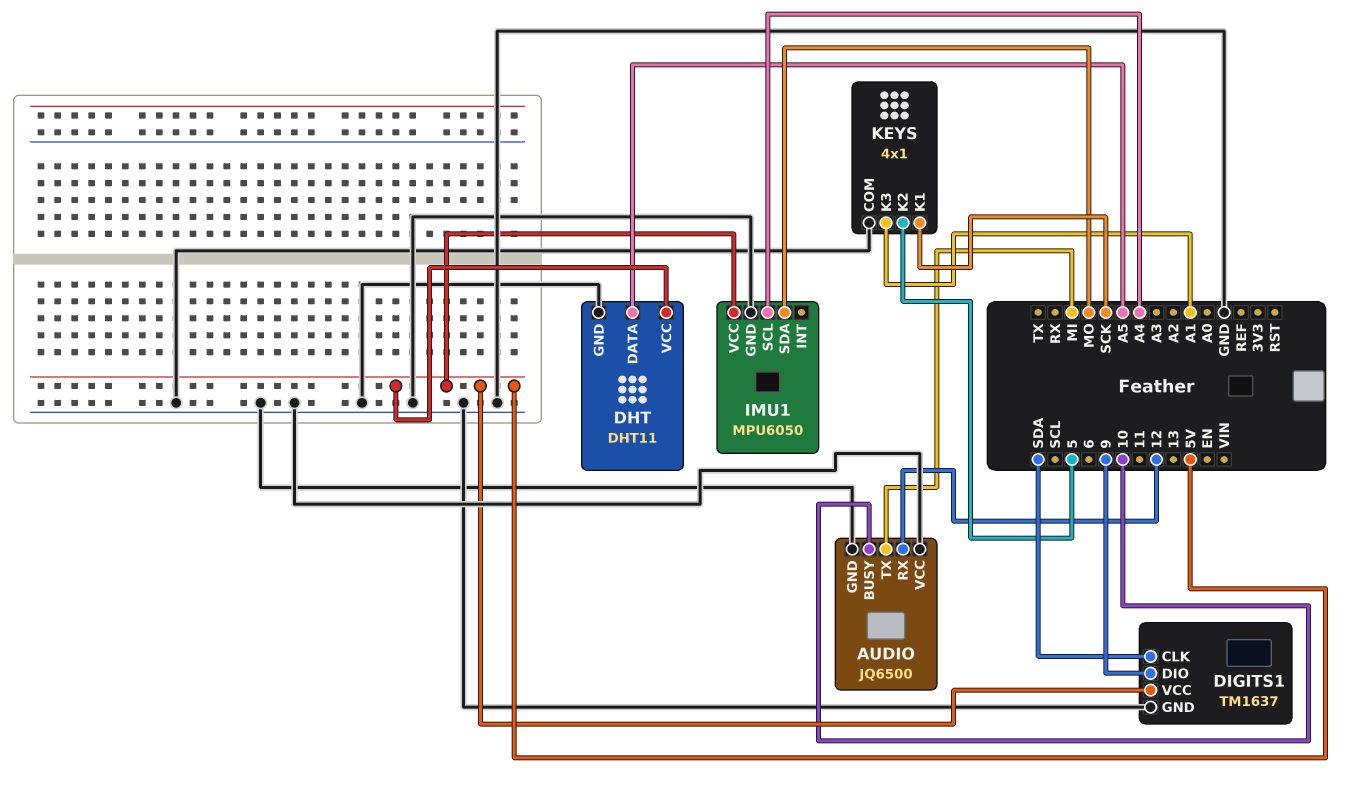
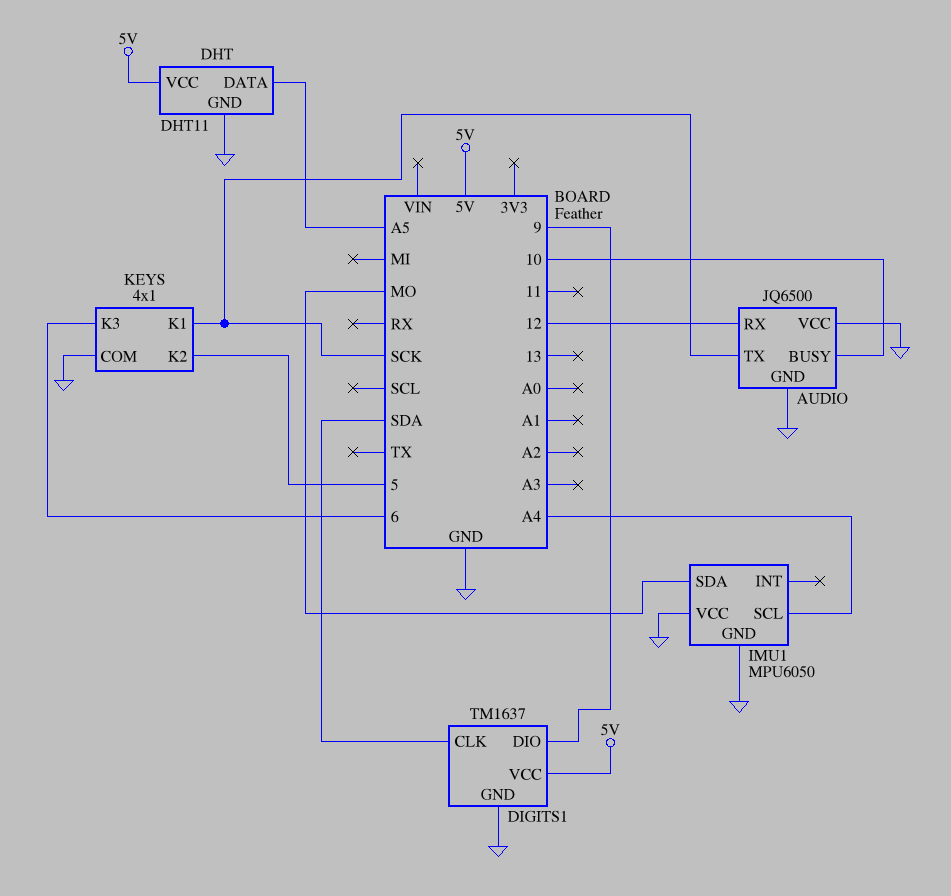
AUDIO pin TX: MI -> SCK
IMU1 pin VCC: 5V -> GND
KEYS pin K3: A1 -> 6

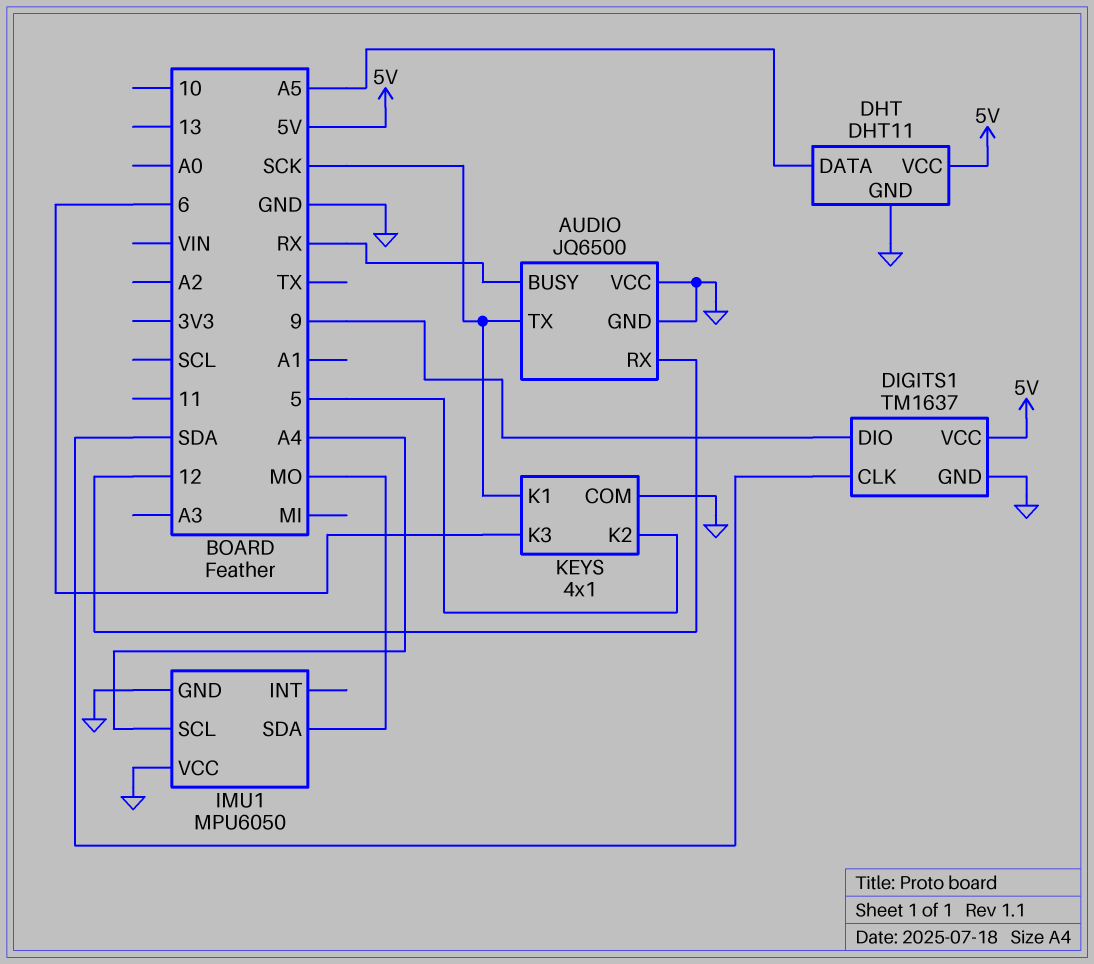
AUDIO pin BUSY: 10 -> RX

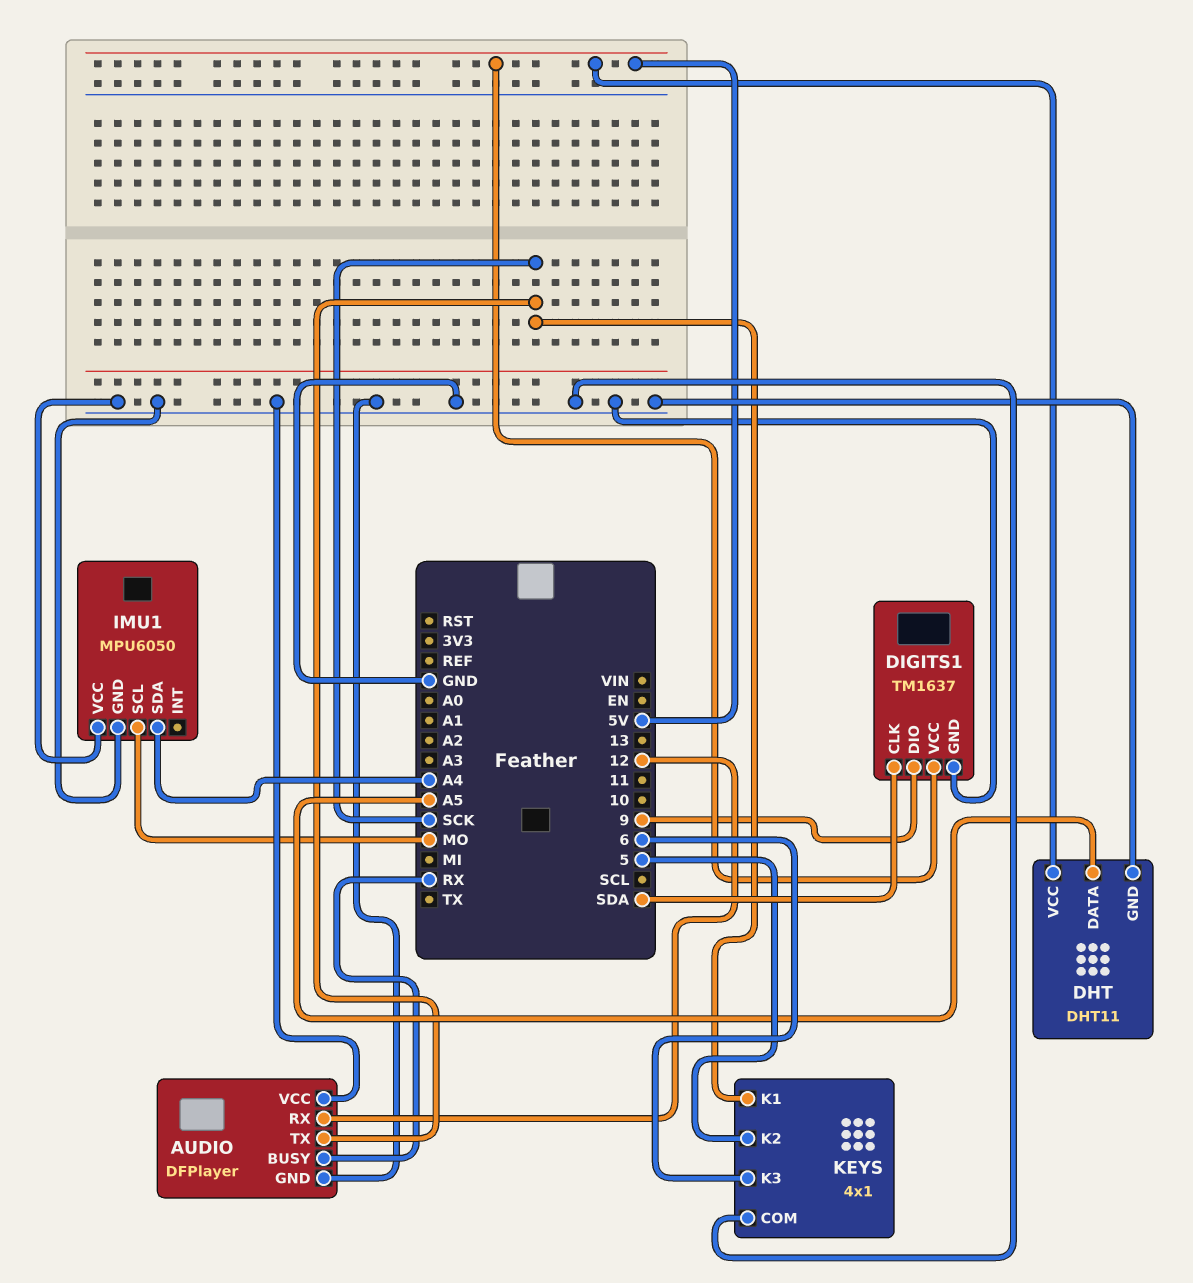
AUDIO: JQ6500 -> DFPlayer
IMU1 pin SCL: A4 -> MO
IMU1 pin SDA: MO -> A4

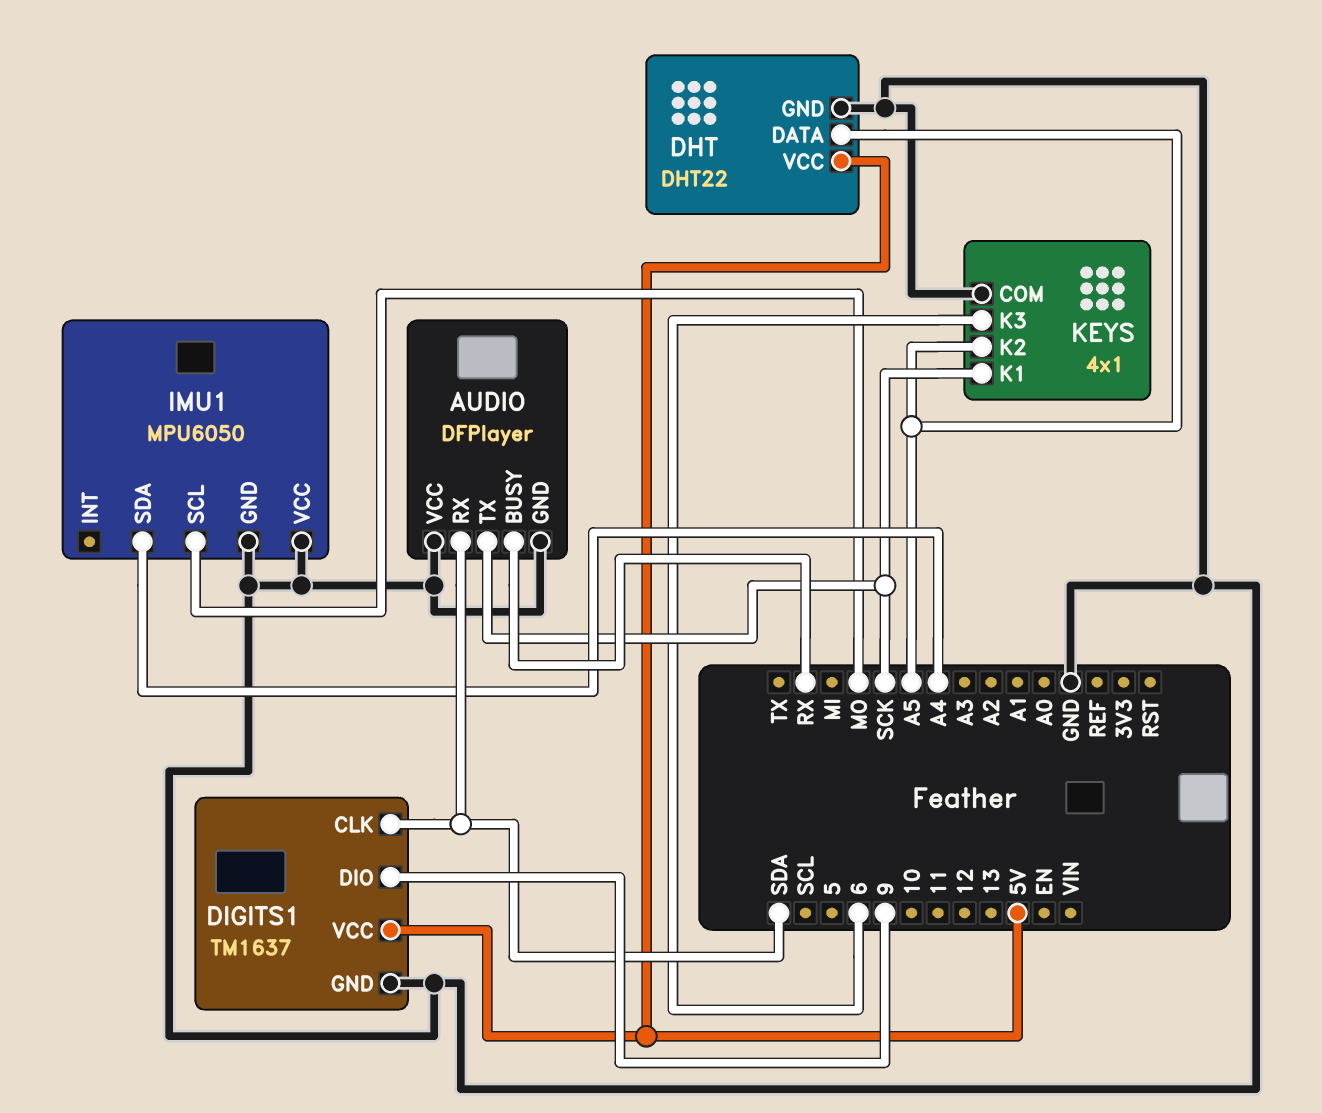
AUDIO pin RX: 12 -> SDA
DHT: DHT11 -> DHT22
KEYS pin K2: 5 -> A5

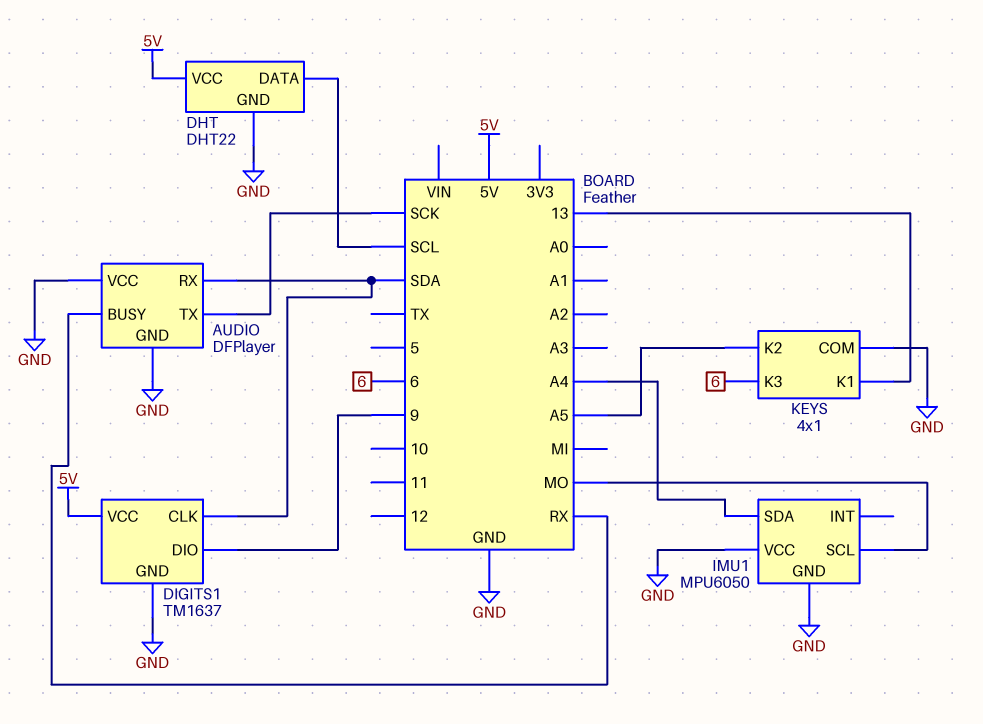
DHT pin DATA: A5 -> SCL
KEYS pin K1: SCK -> 13

